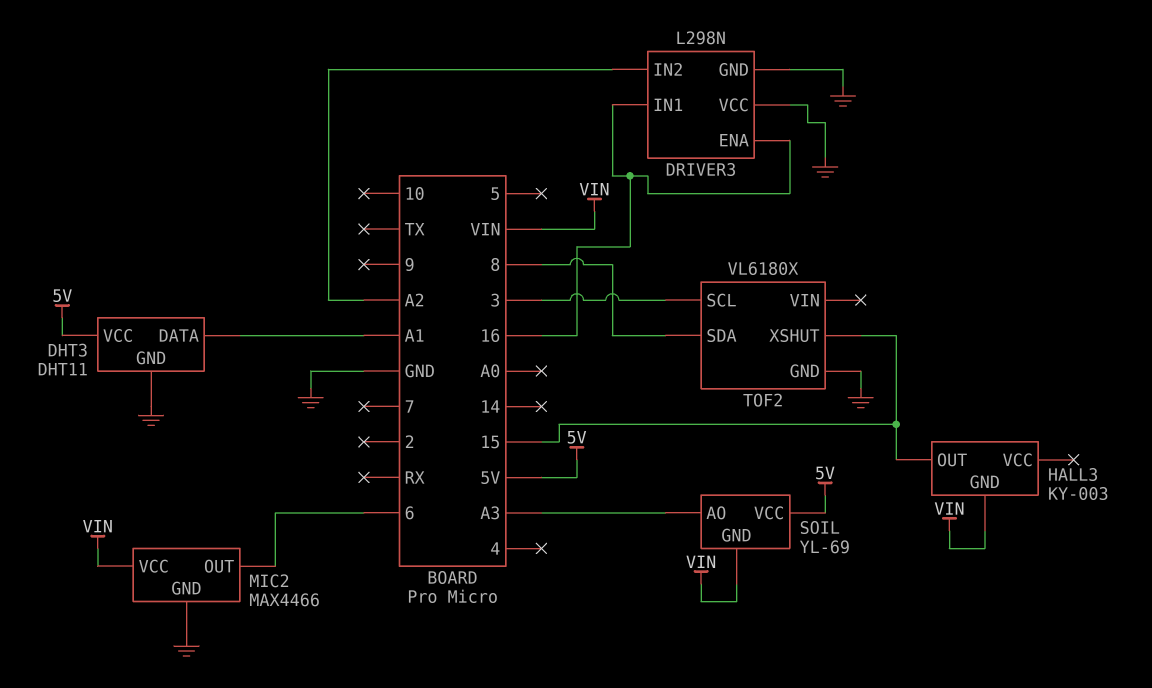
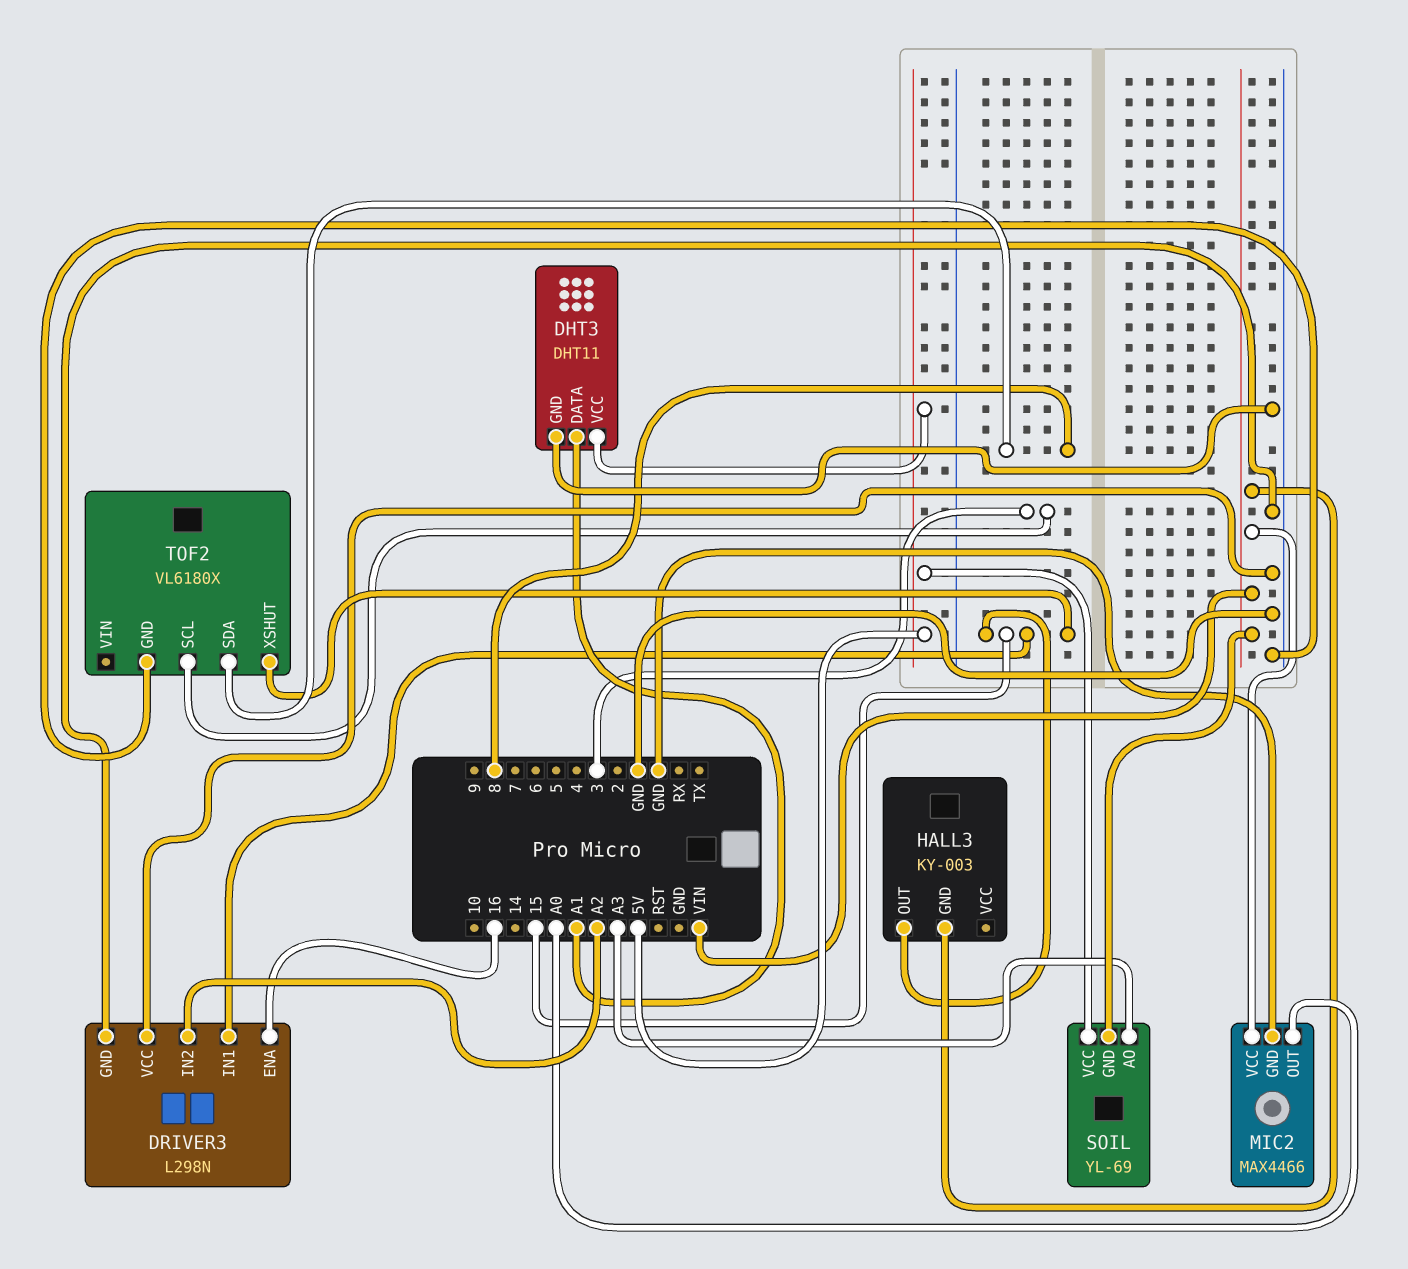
DRIVER3 pin IN1: 16 -> 15
MIC2 pin OUT: 6 -> A0

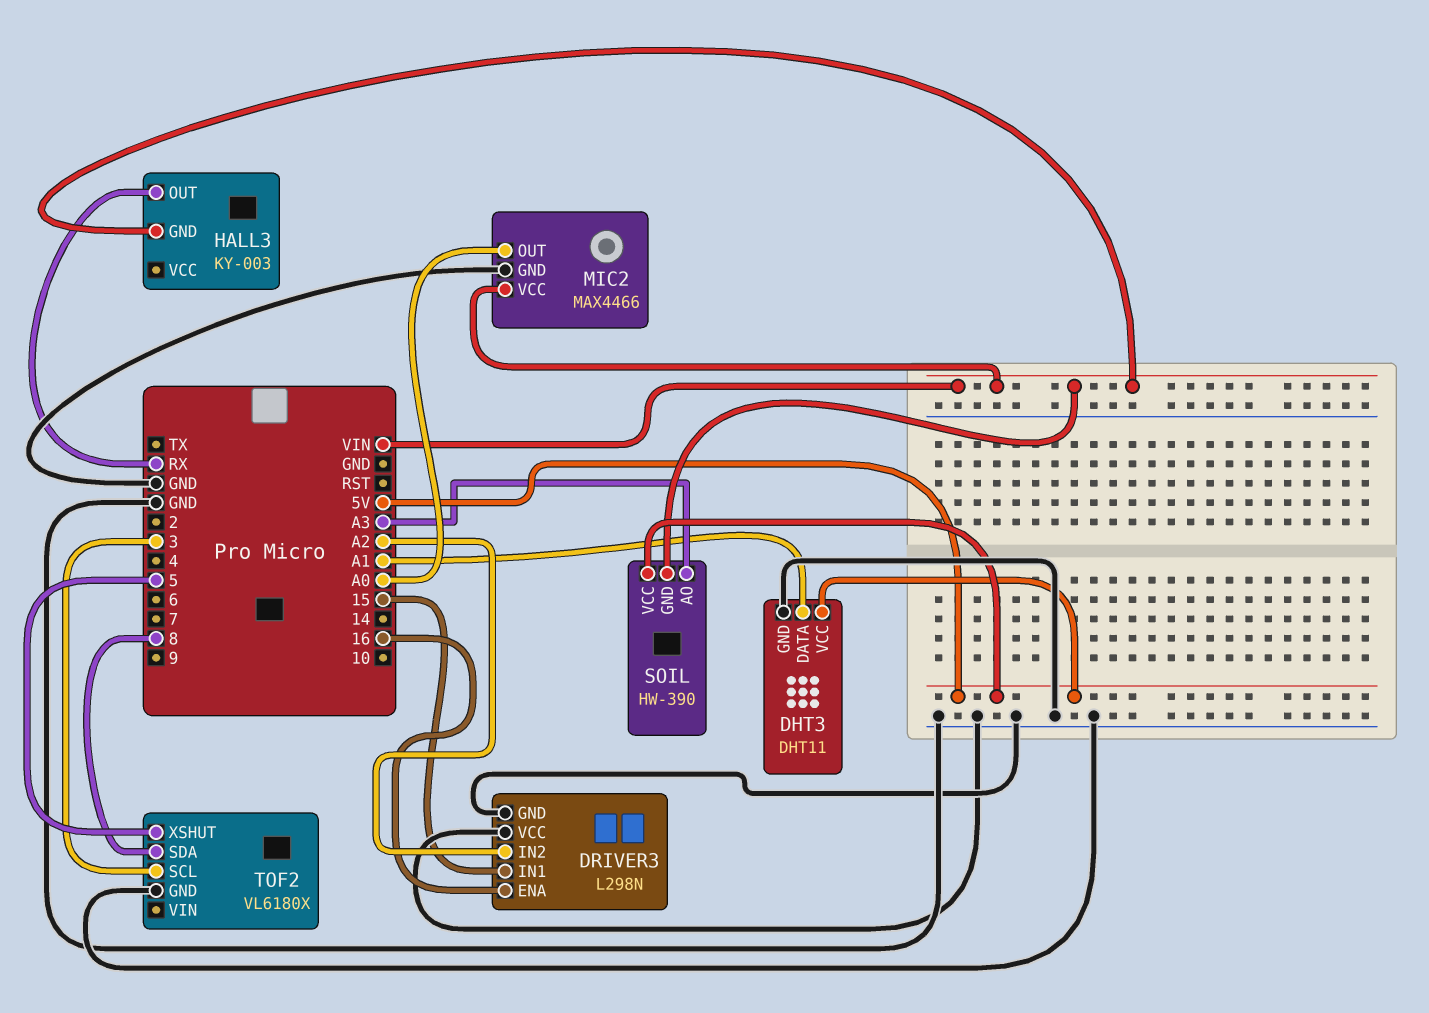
HALL3 pin OUT: 15 -> RX
SOIL: YL-69 -> HW-390
TOF2 pin XSHUT: 15 -> 5

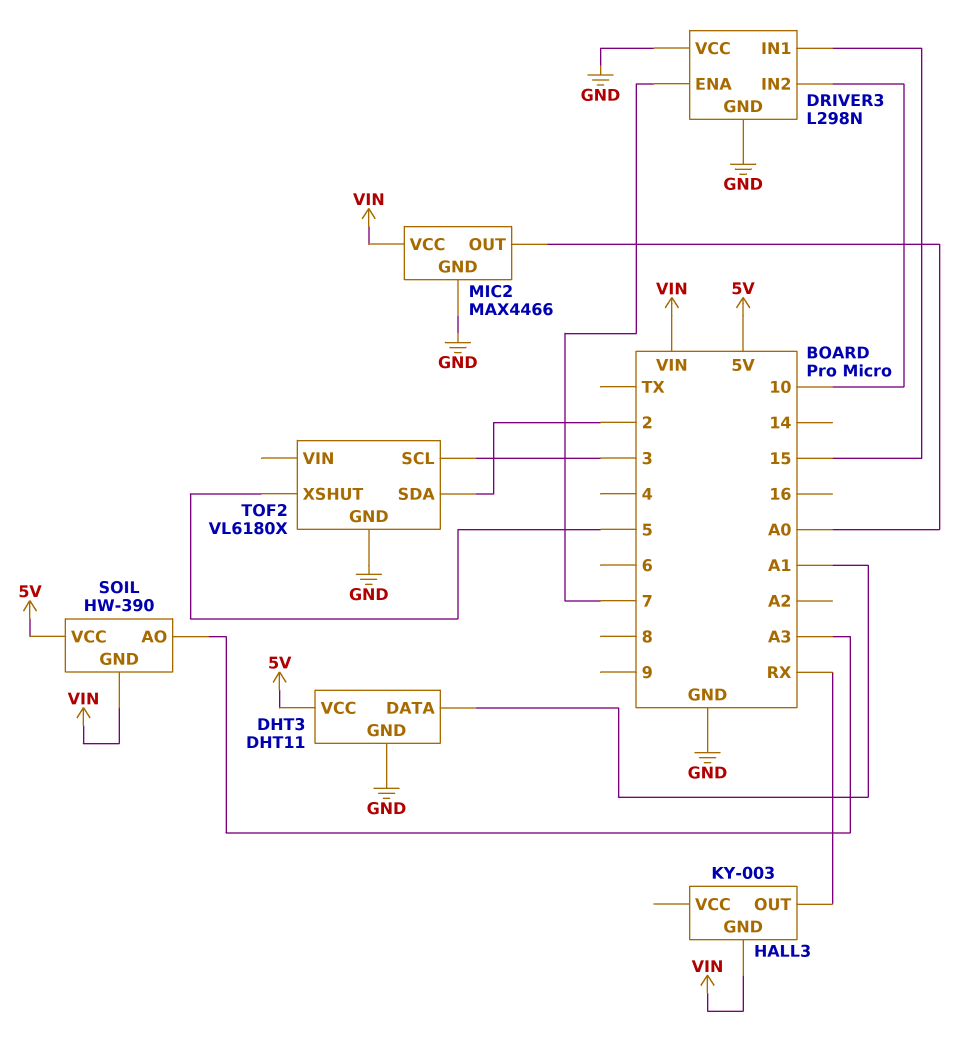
DRIVER3 pin ENA: 16 -> 7
DRIVER3 pin IN2: A2 -> 10
TOF2 pin SDA: 8 -> 2

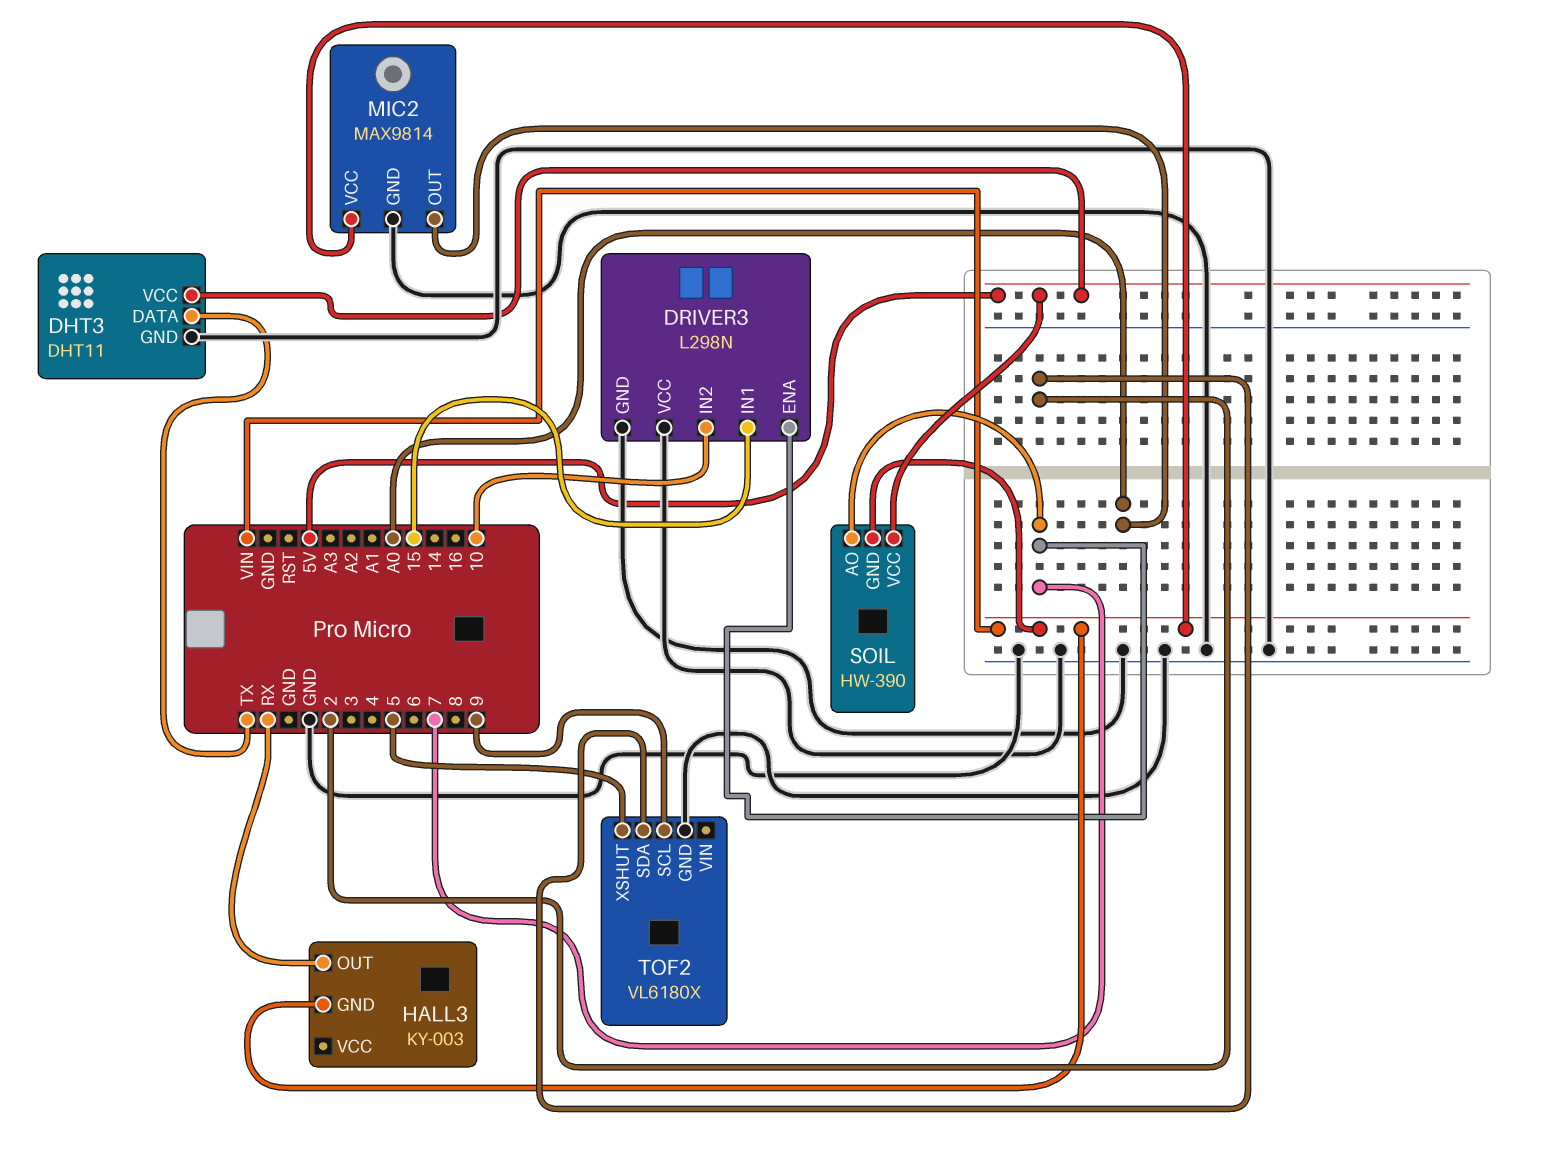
DHT3 pin DATA: A1 -> TX
MIC2: MAX4466 -> MAX9814
SOIL pin AO: A3 -> 7
TOF2 pin SCL: 3 -> 9

